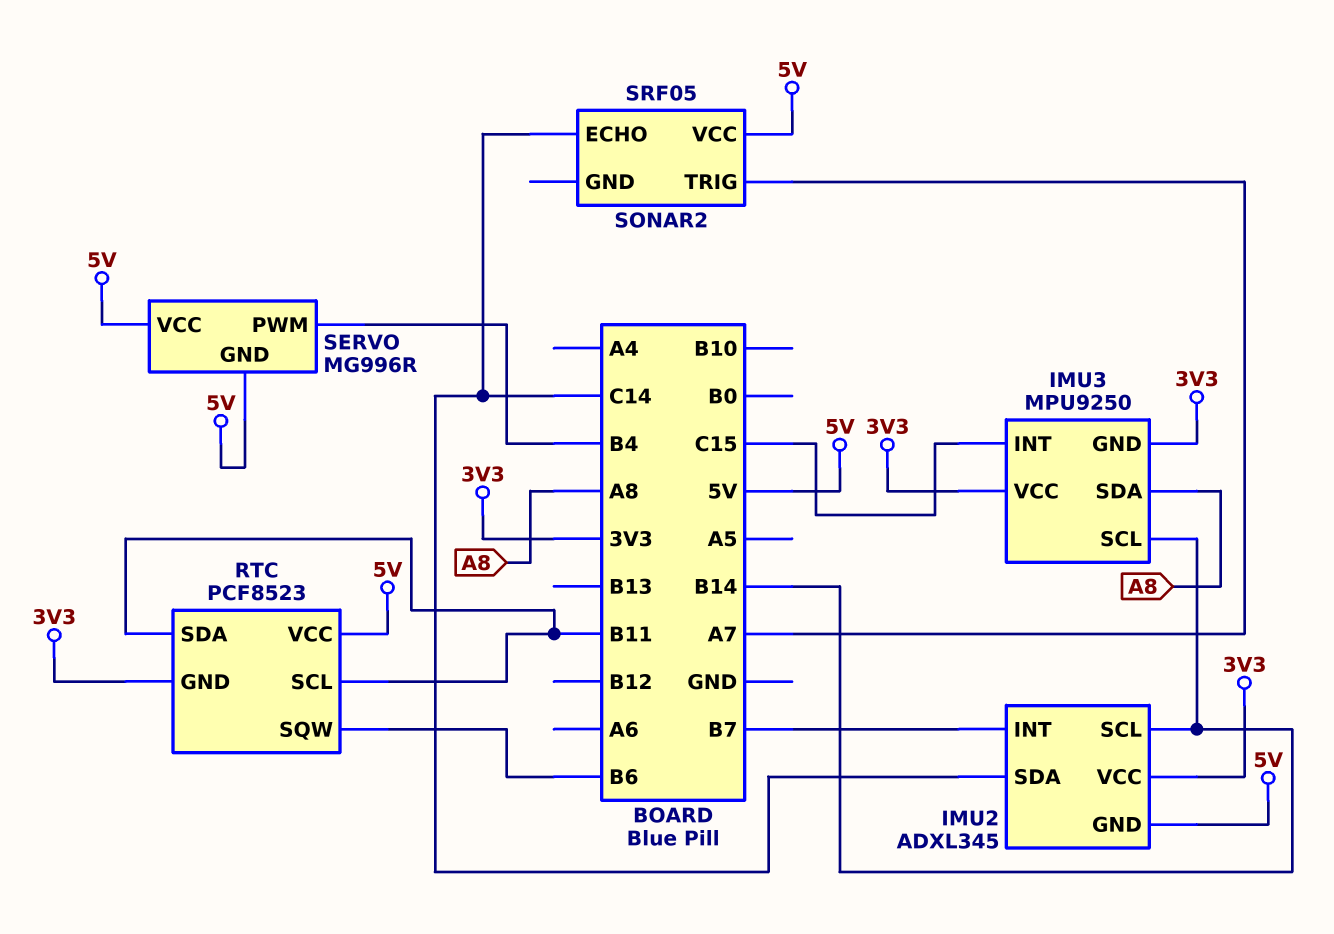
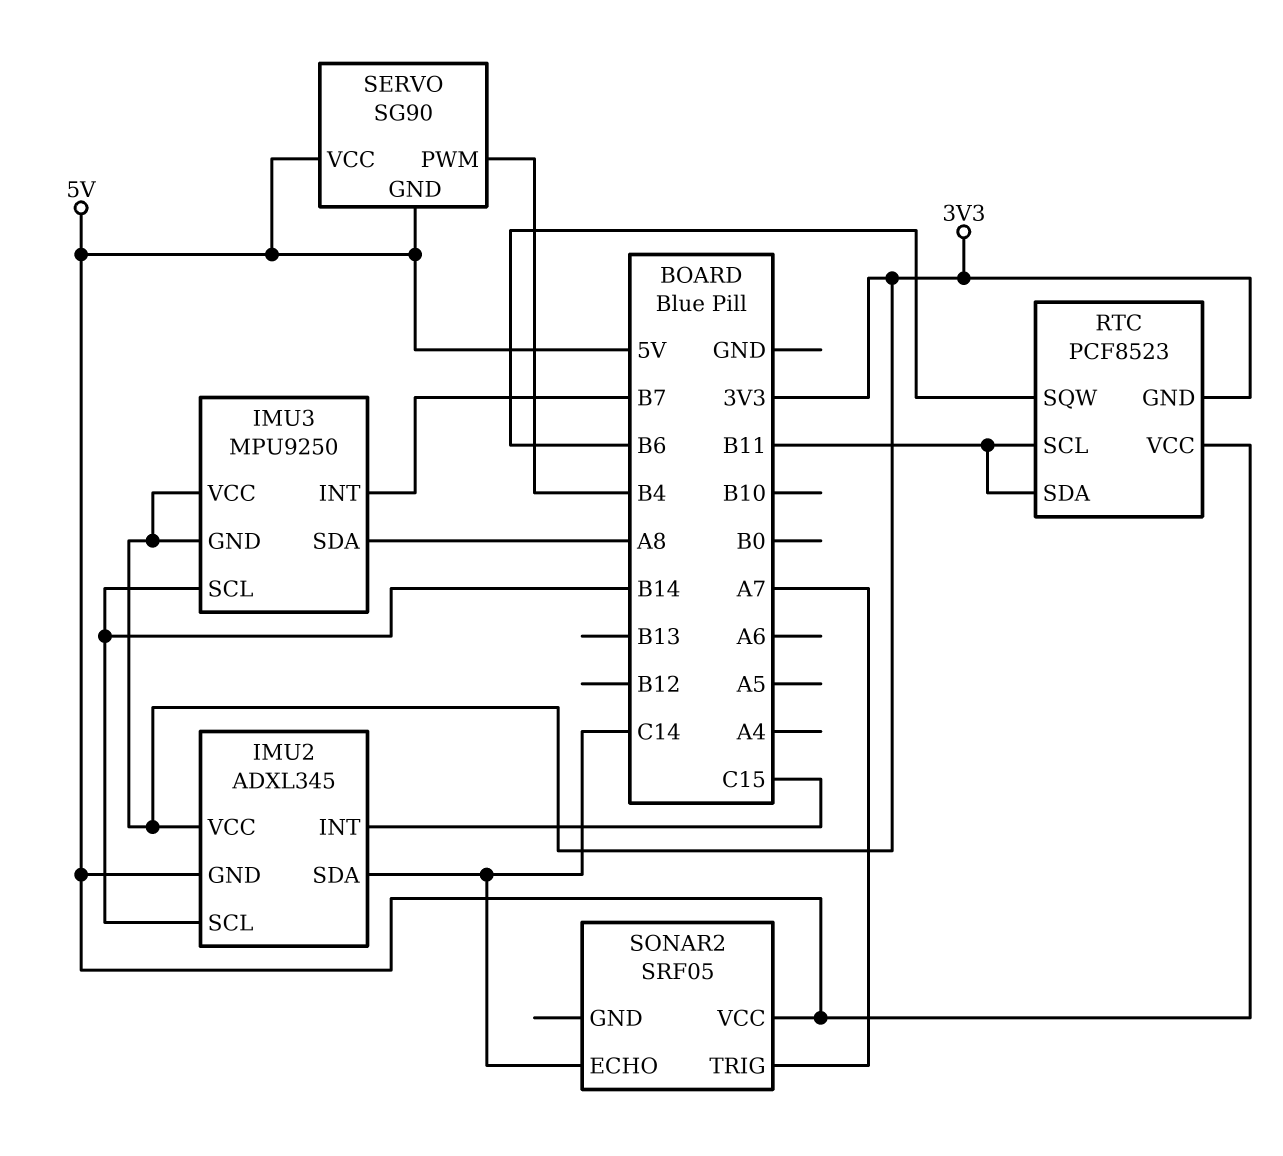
IMU2 pin INT: B7 -> C15
IMU3 pin INT: C15 -> B7
SERVO: MG996R -> SG90

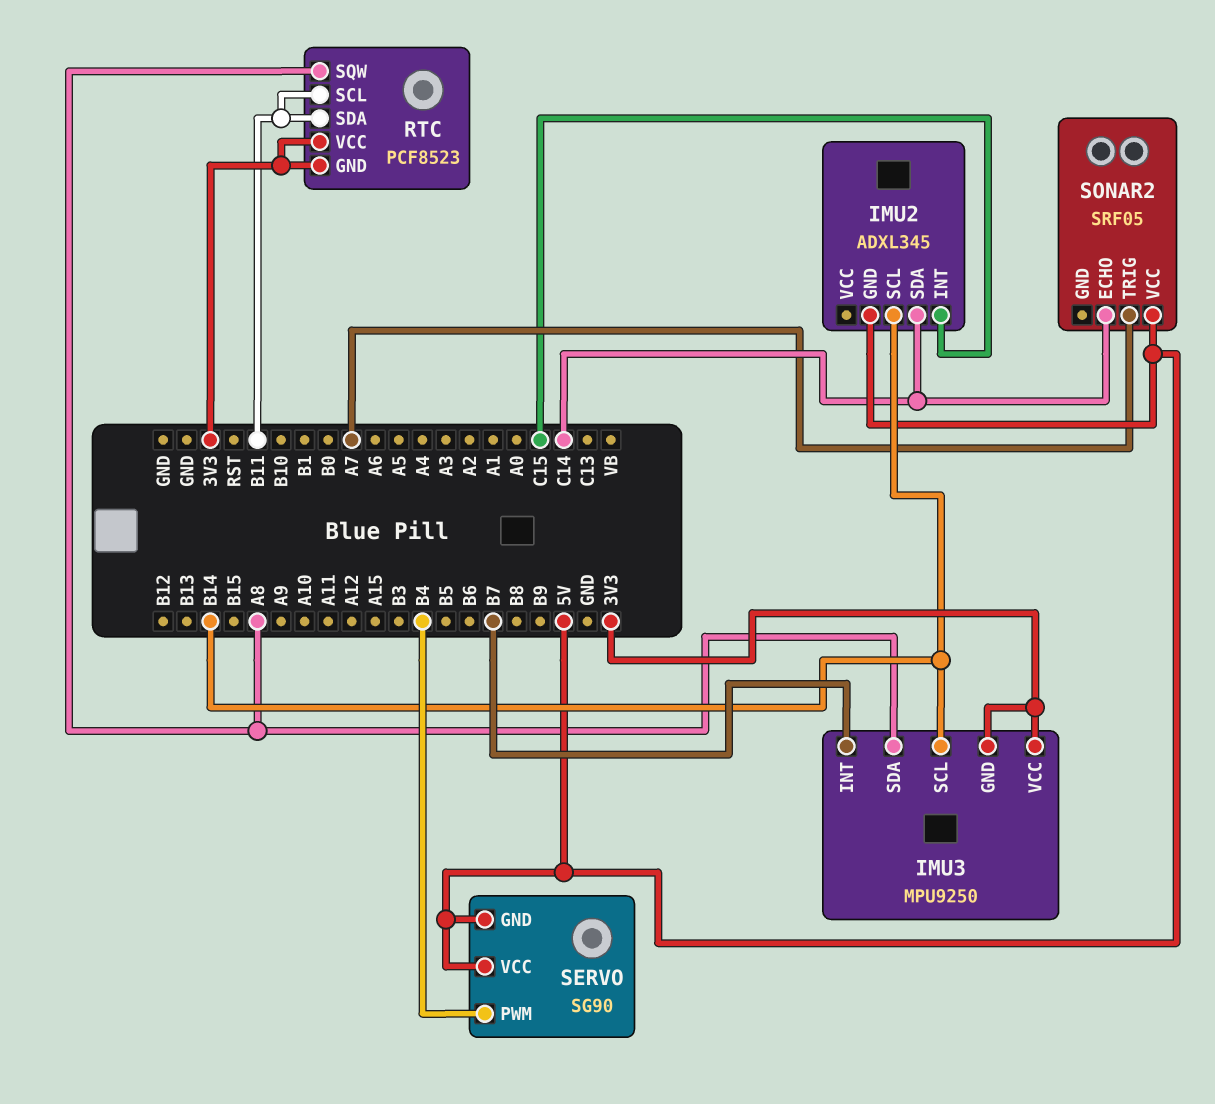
IMU2 pin VCC: 3V3 -> none
RTC pin SQW: B6 -> A8
RTC pin VCC: 5V -> 3V3

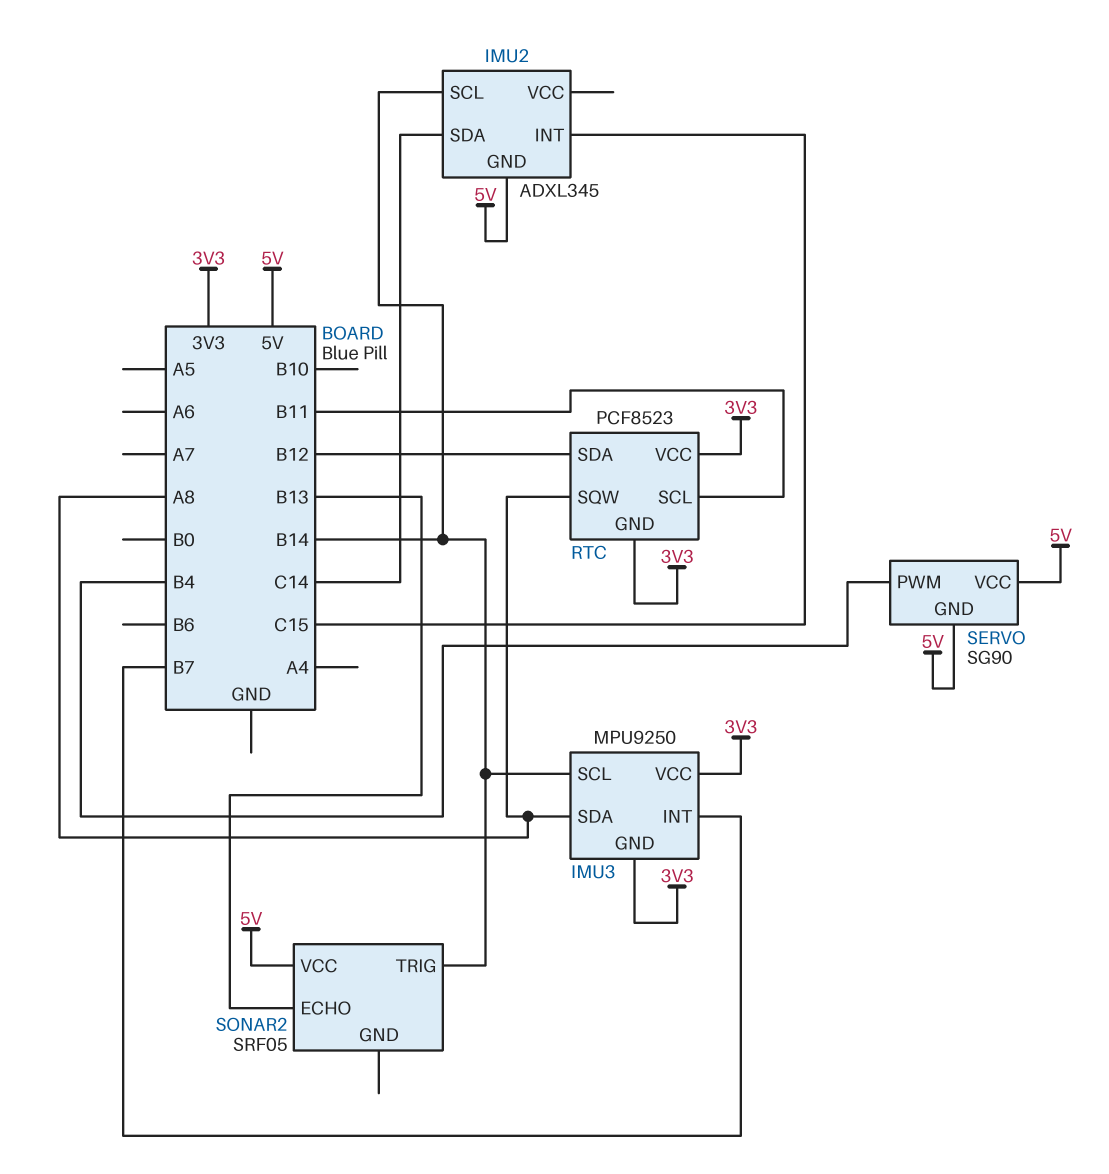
RTC pin SDA: B11 -> B12
SONAR2 pin ECHO: C14 -> B13
SONAR2 pin TRIG: A7 -> B14

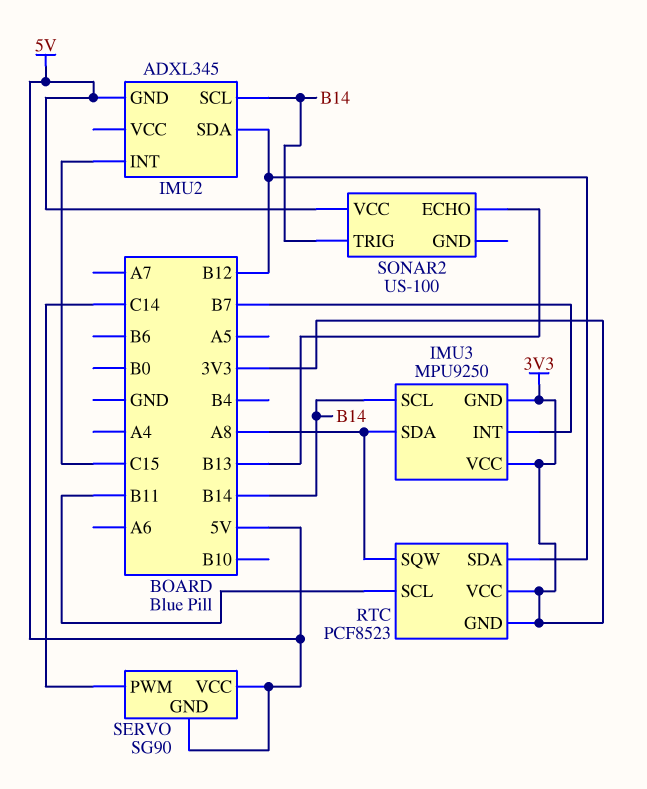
IMU2 pin SDA: C14 -> B12
SERVO pin PWM: B4 -> C14
SONAR2: SRF05 -> US-100

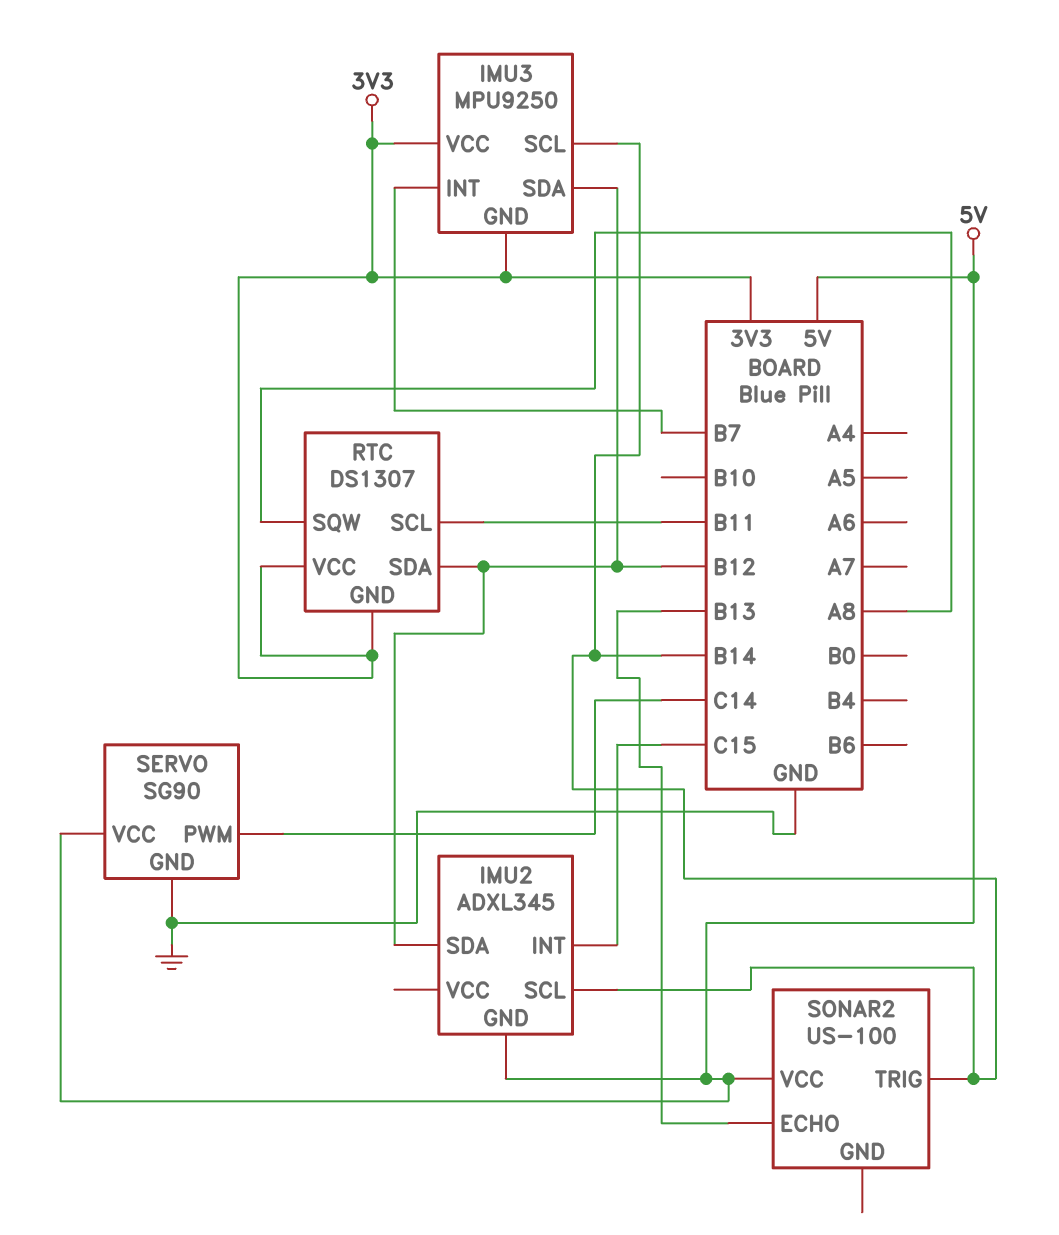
IMU3 pin SDA: A8 -> B12
RTC: PCF8523 -> DS1307
SERVO pin GND: 5V -> GND

